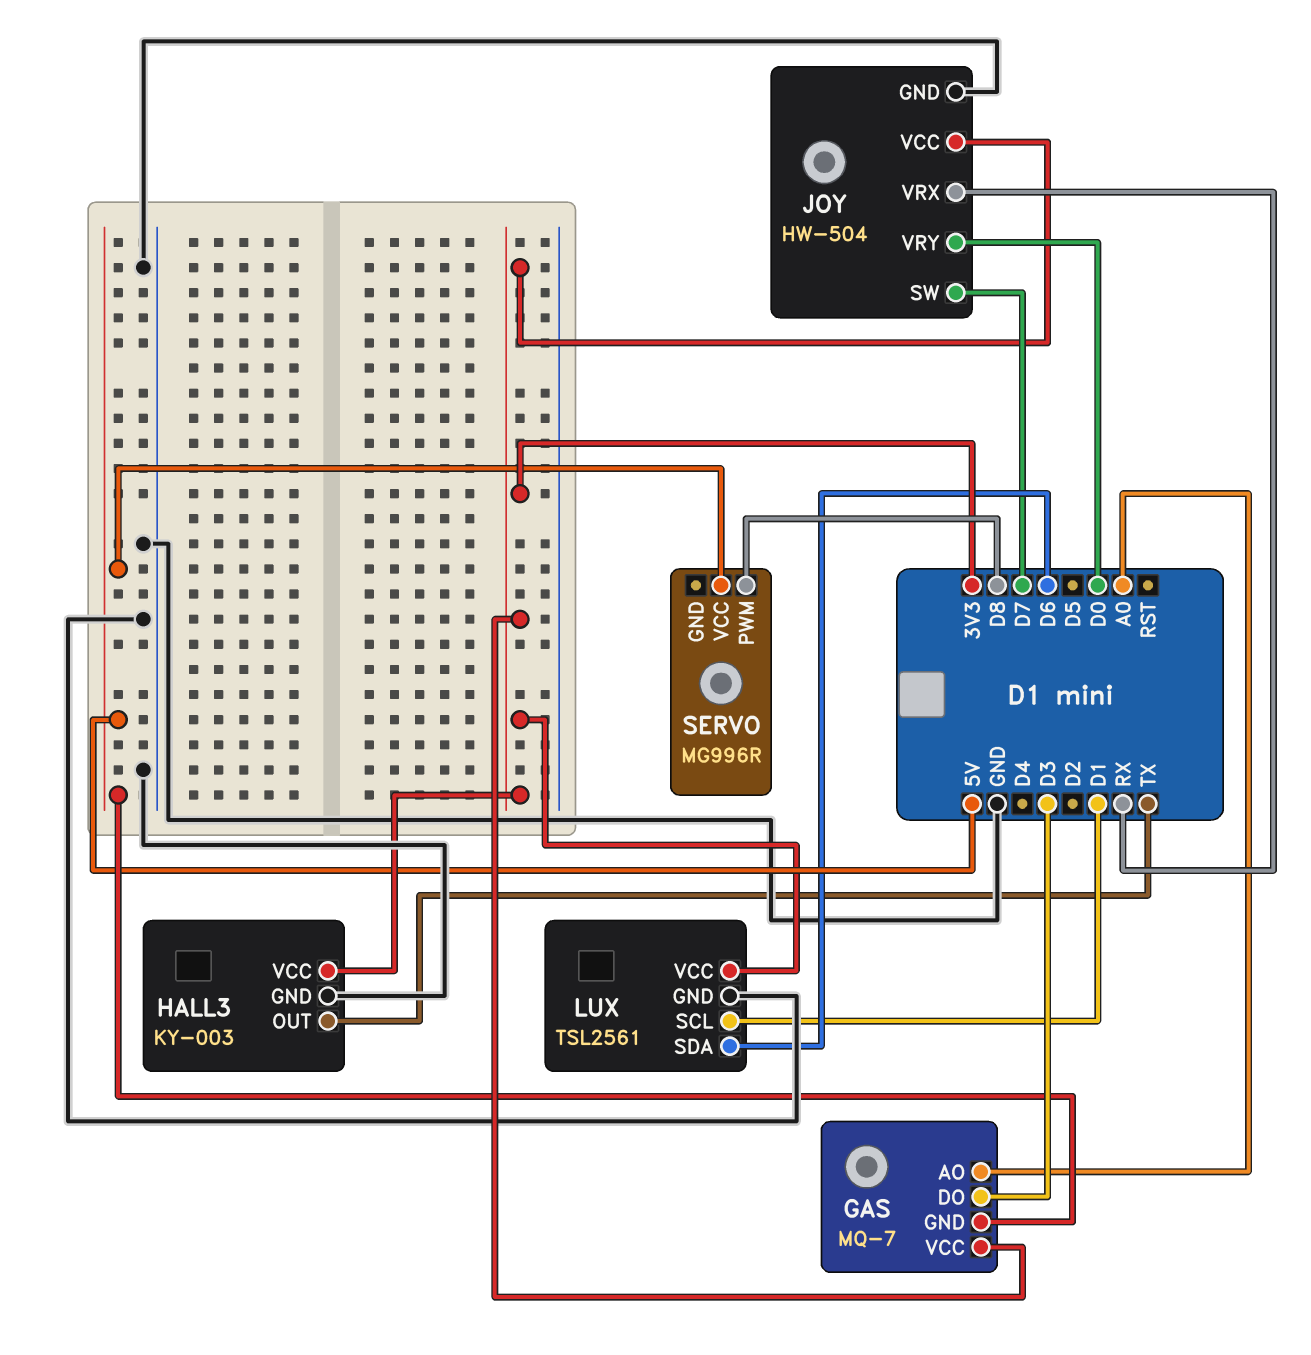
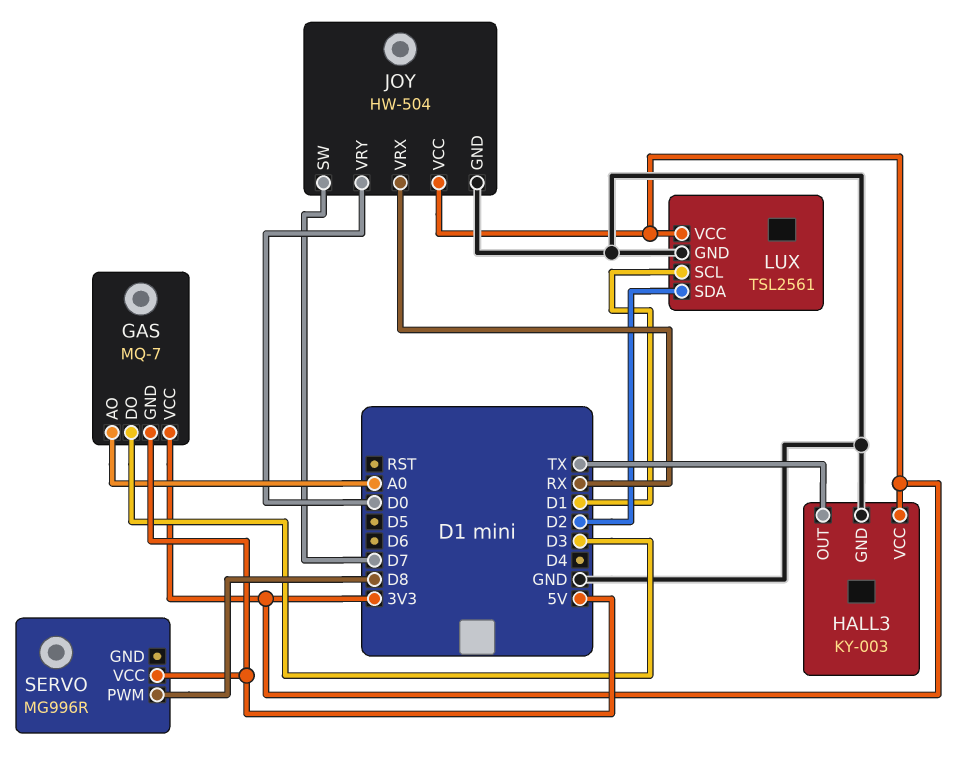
LUX pin SDA: D6 -> D2

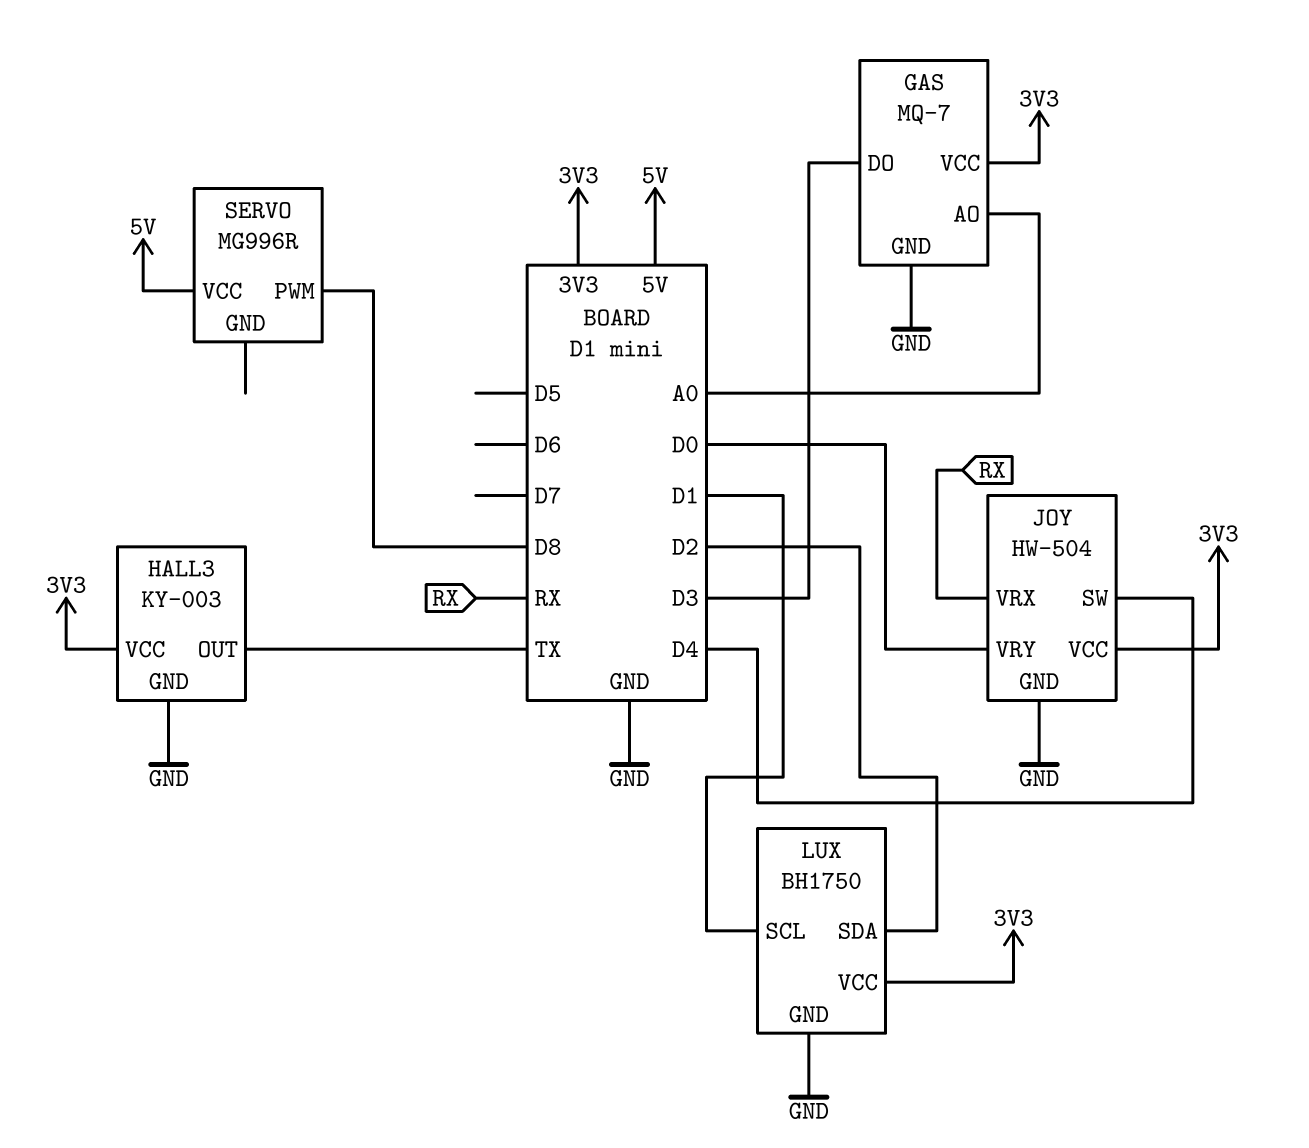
GAS pin GND: 5V -> GND
JOY pin SW: D7 -> D4
LUX: TSL2561 -> BH1750

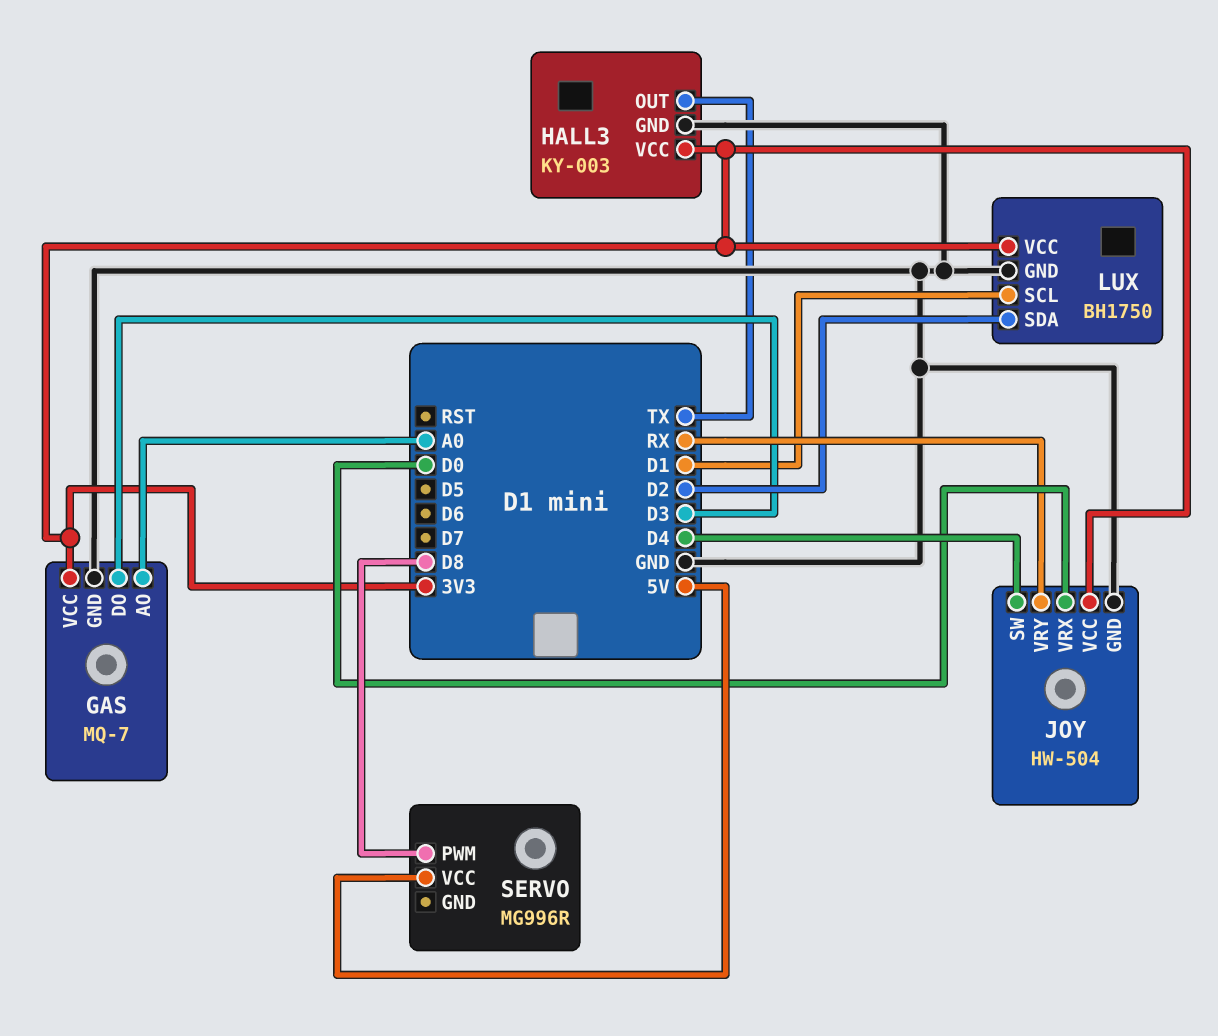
JOY pin VRX: RX -> D0
JOY pin VRY: D0 -> RX

